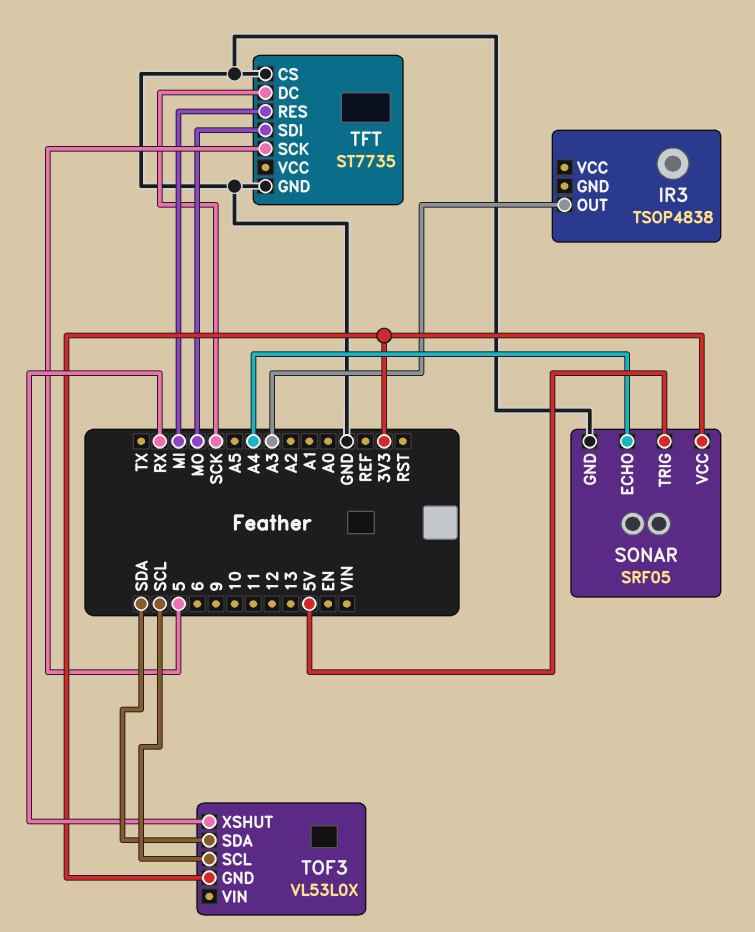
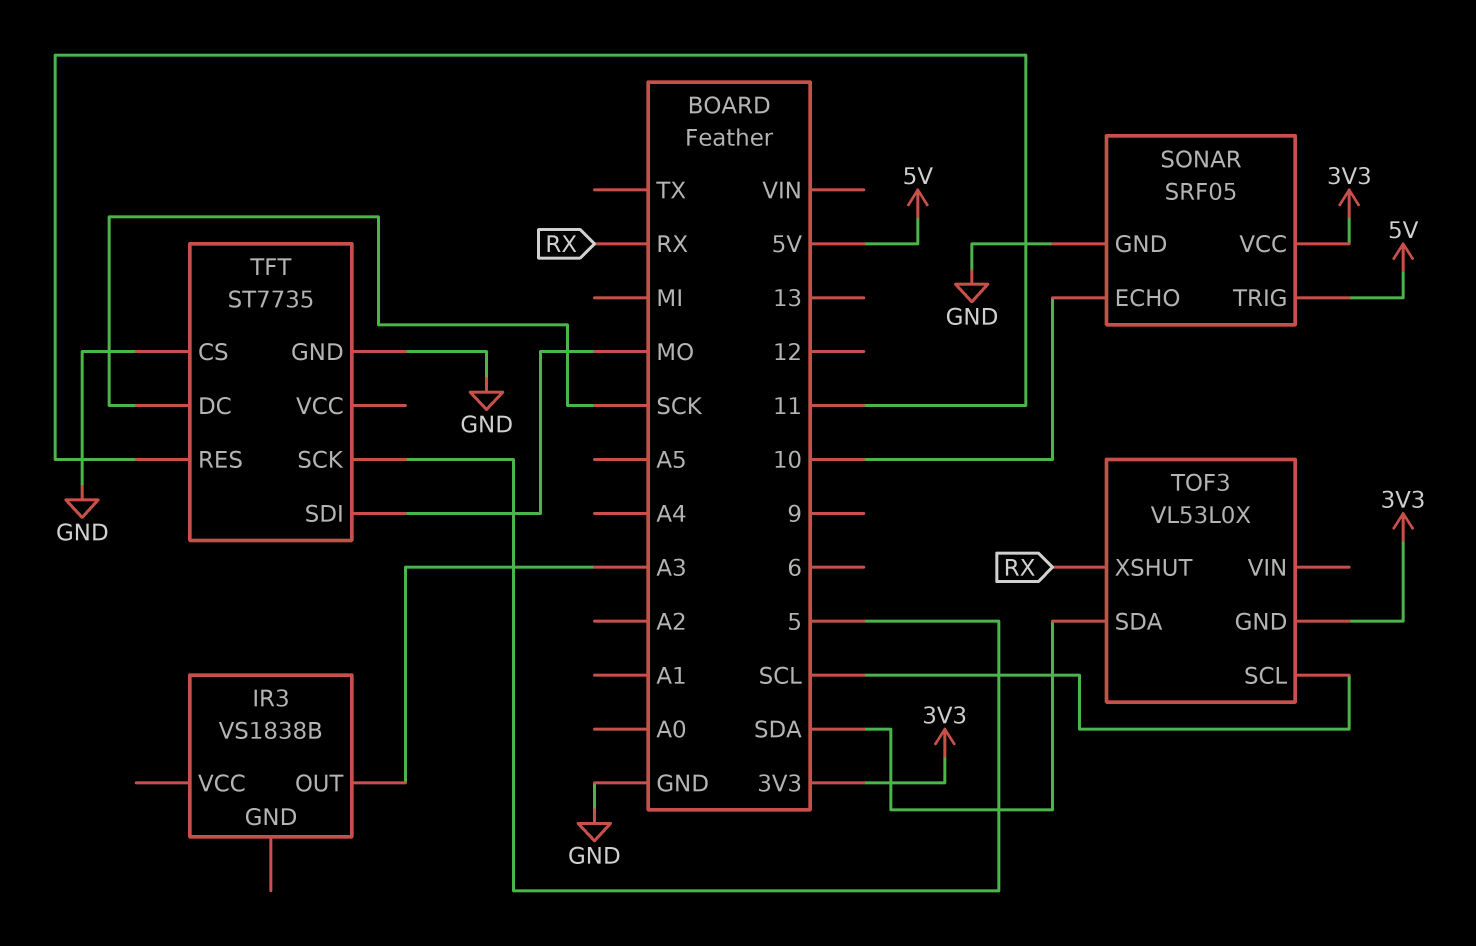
IR3: TSOP4838 -> VS1838B
SONAR pin ECHO: A4 -> 10
TFT pin RES: MI -> 11

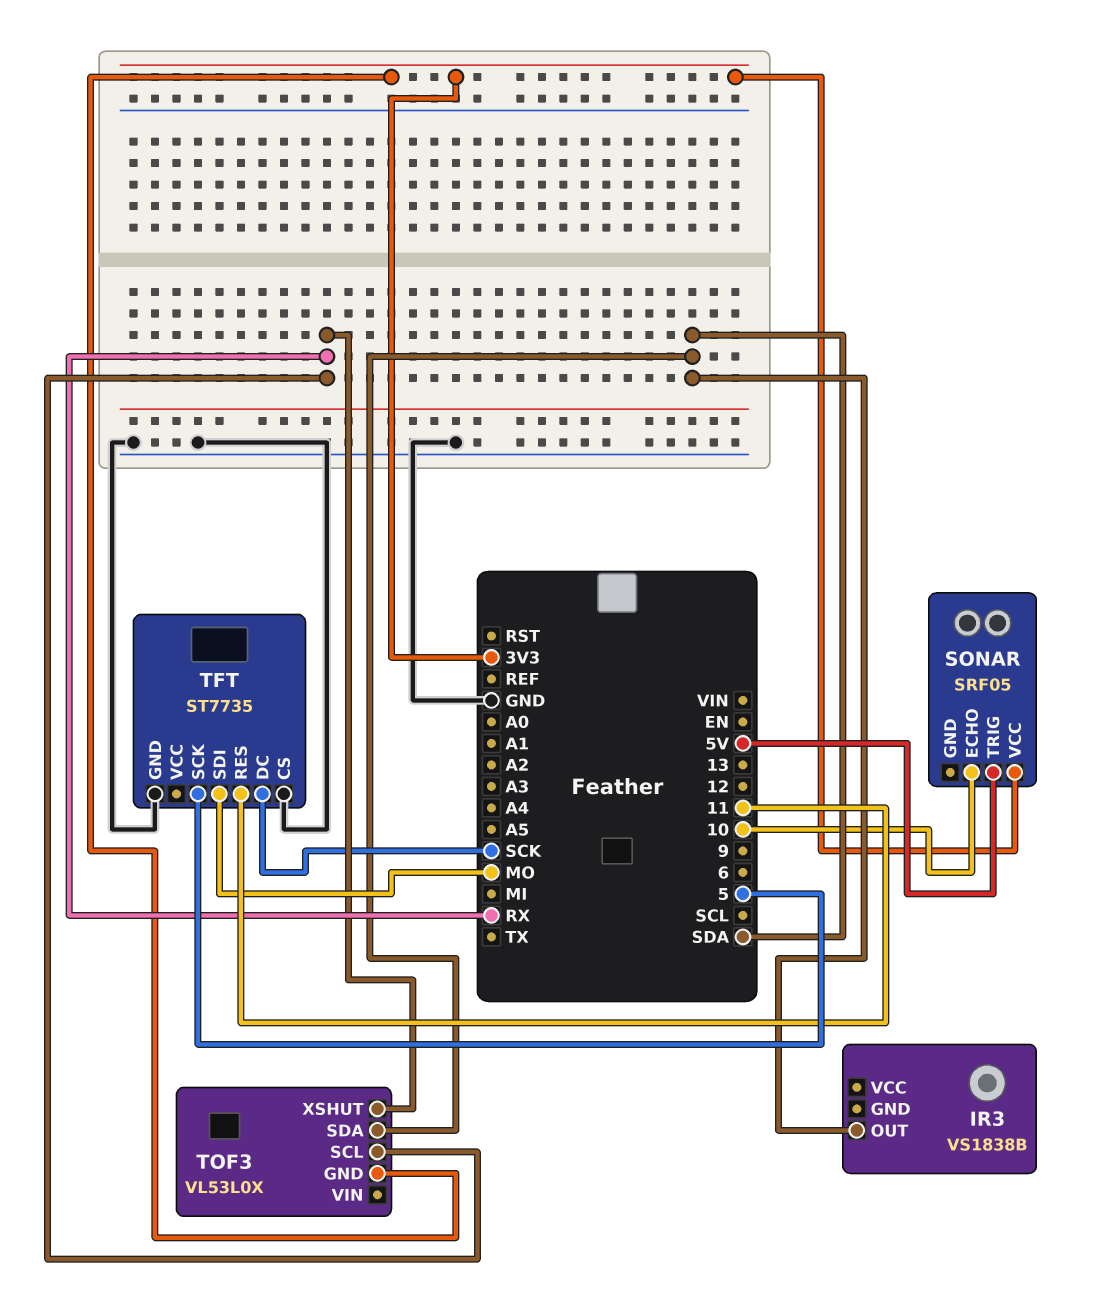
IR3 pin OUT: A3 -> SDA
SONAR pin GND: GND -> none
TOF3 pin SCL: SCL -> RX

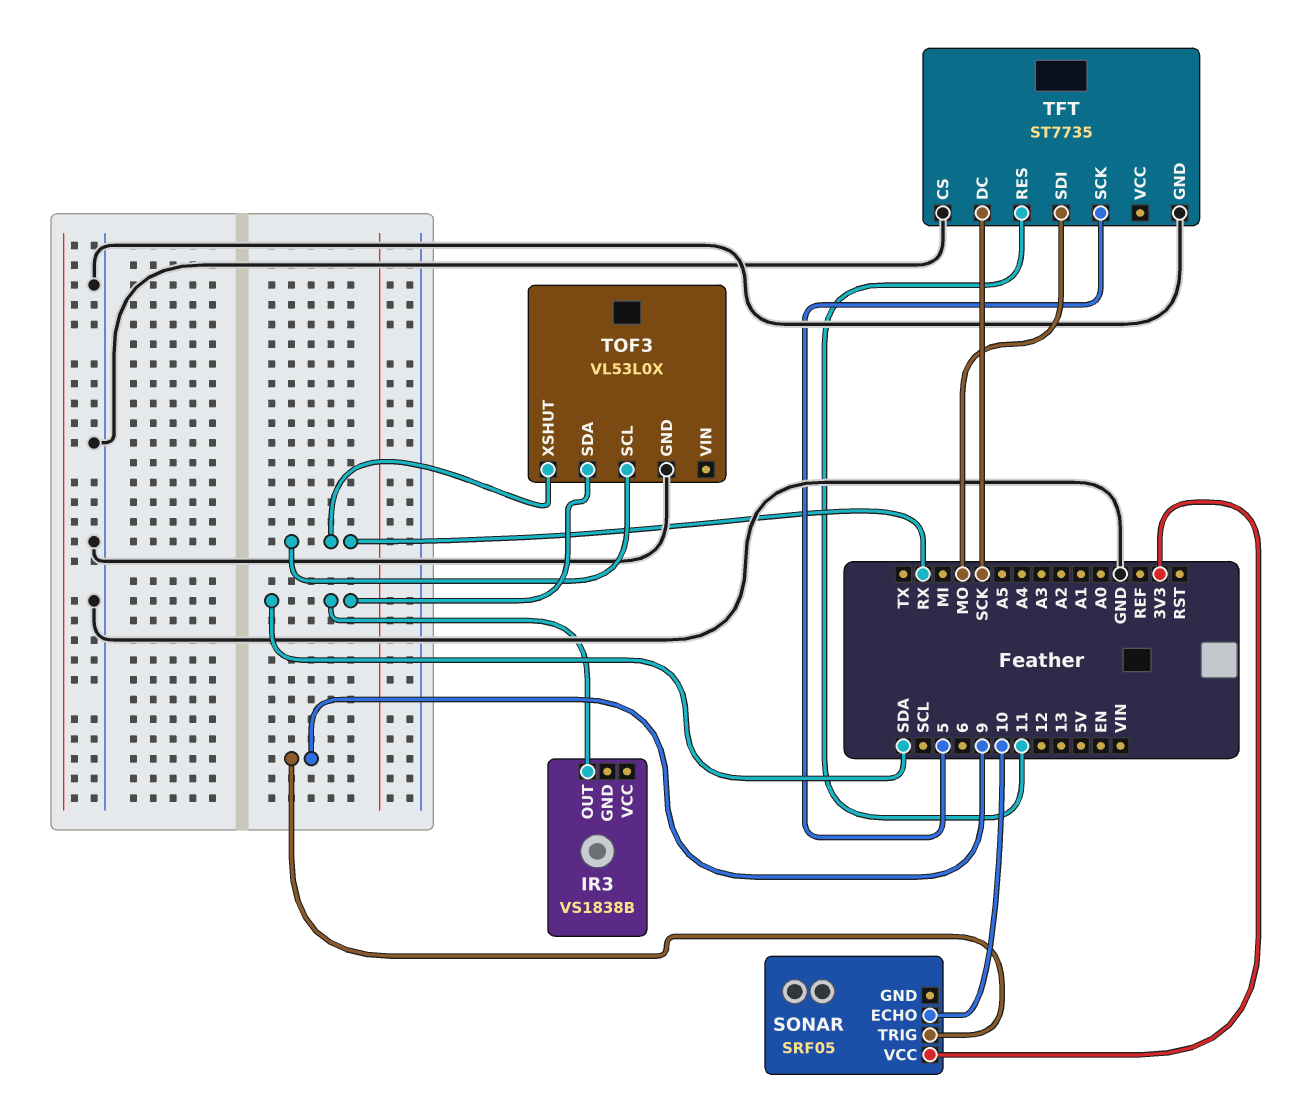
SONAR pin TRIG: 5V -> 9
TOF3 pin GND: 3V3 -> GND

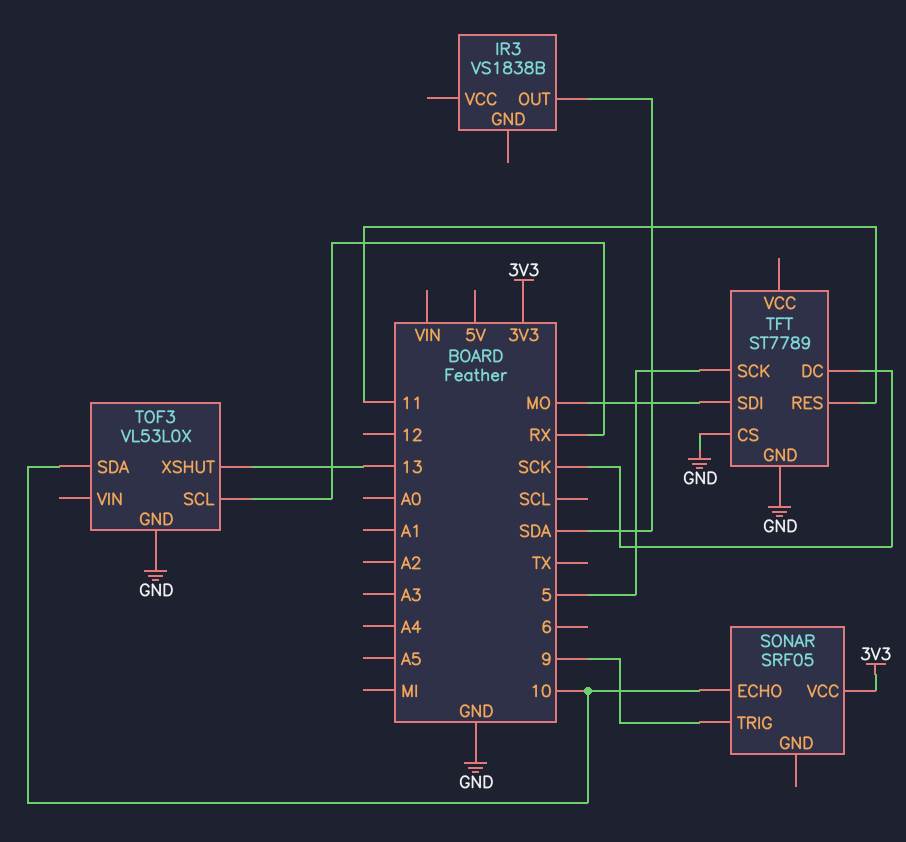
TFT: ST7735 -> ST7789
TOF3 pin SDA: SDA -> 10
TOF3 pin XSHUT: RX -> 13

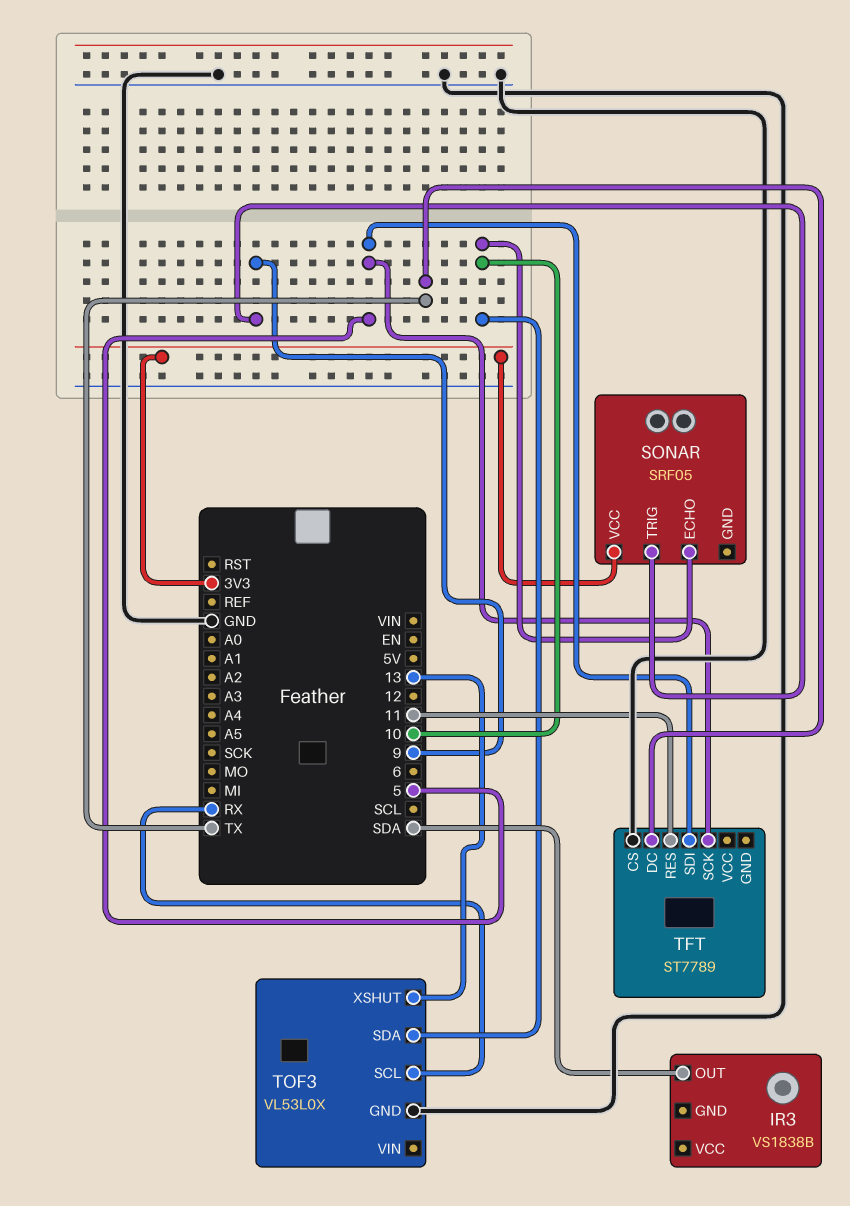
TFT pin DC: SCK -> TX
TFT pin GND: GND -> none
TFT pin SDI: MO -> 5

